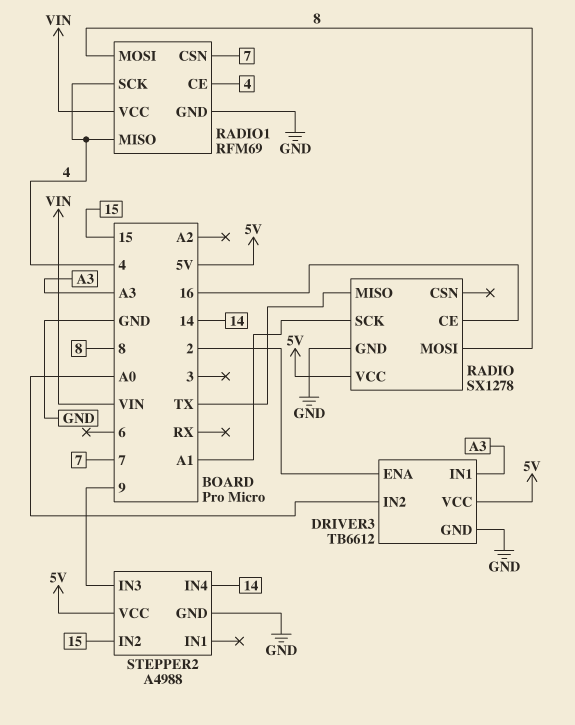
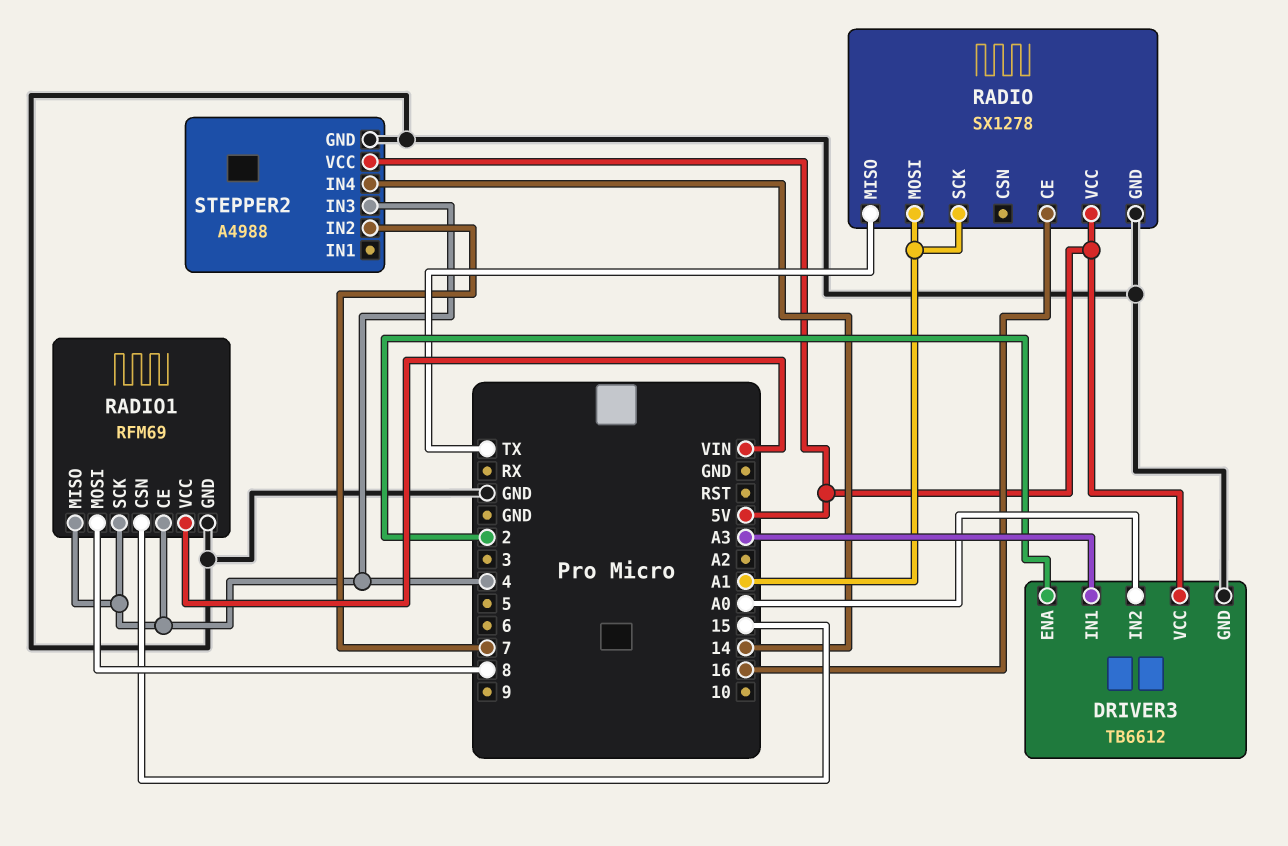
RADIO pin MOSI: 8 -> A1
RADIO1 pin CSN: 7 -> 15
STEPPER2 pin IN2: 15 -> 7
STEPPER2 pin IN3: 9 -> 4

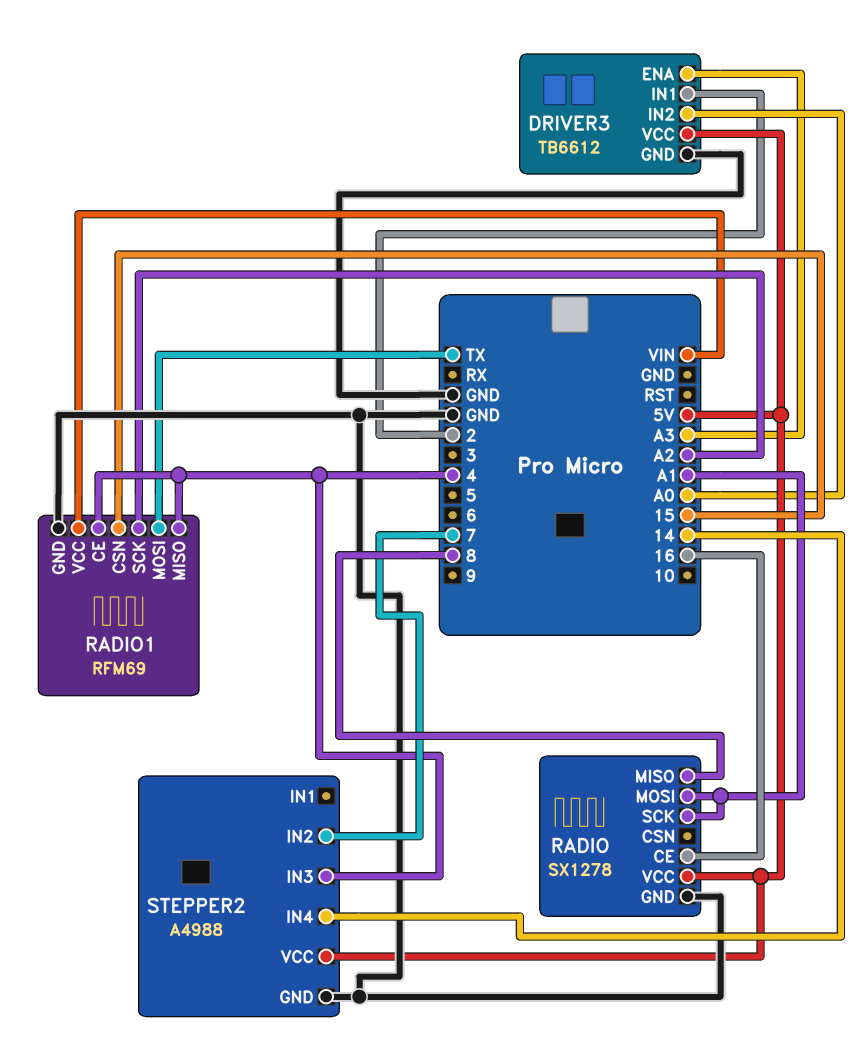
DRIVER3 pin ENA: 2 -> A3
DRIVER3 pin IN1: A3 -> 2
RADIO pin MISO: TX -> 8
RADIO1 pin MOSI: 8 -> TX
RADIO1 pin SCK: 4 -> A2

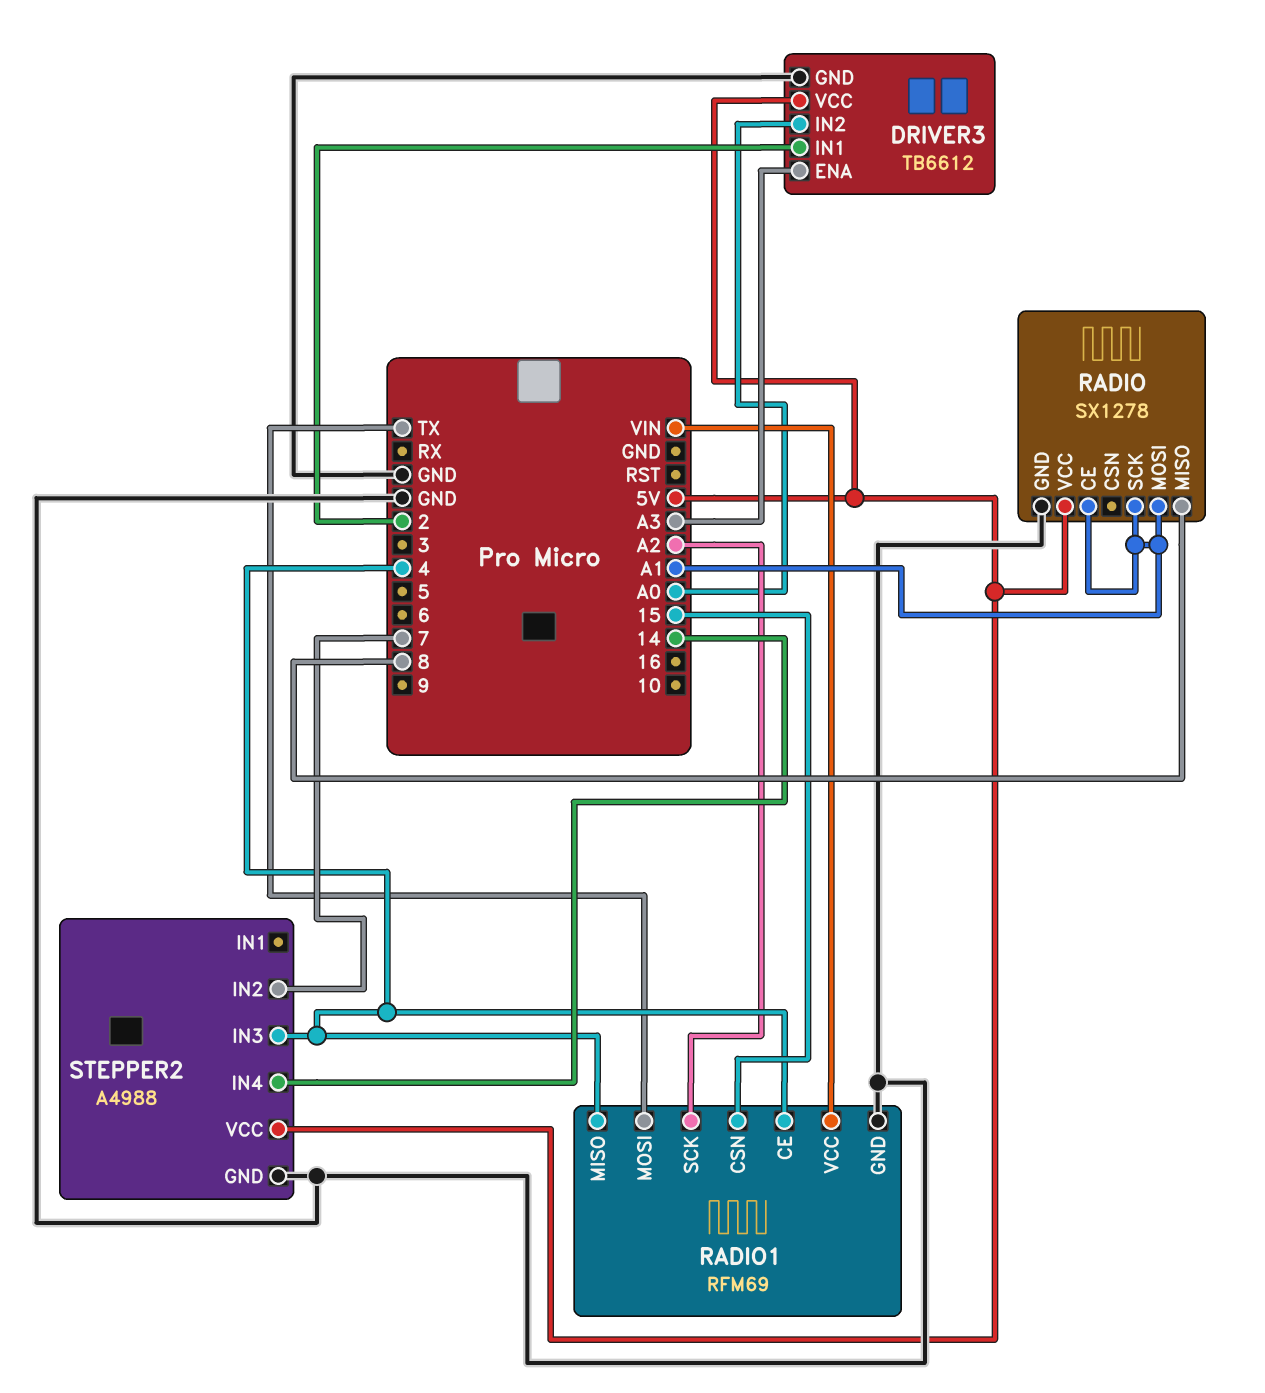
RADIO pin CE: 16 -> A1

